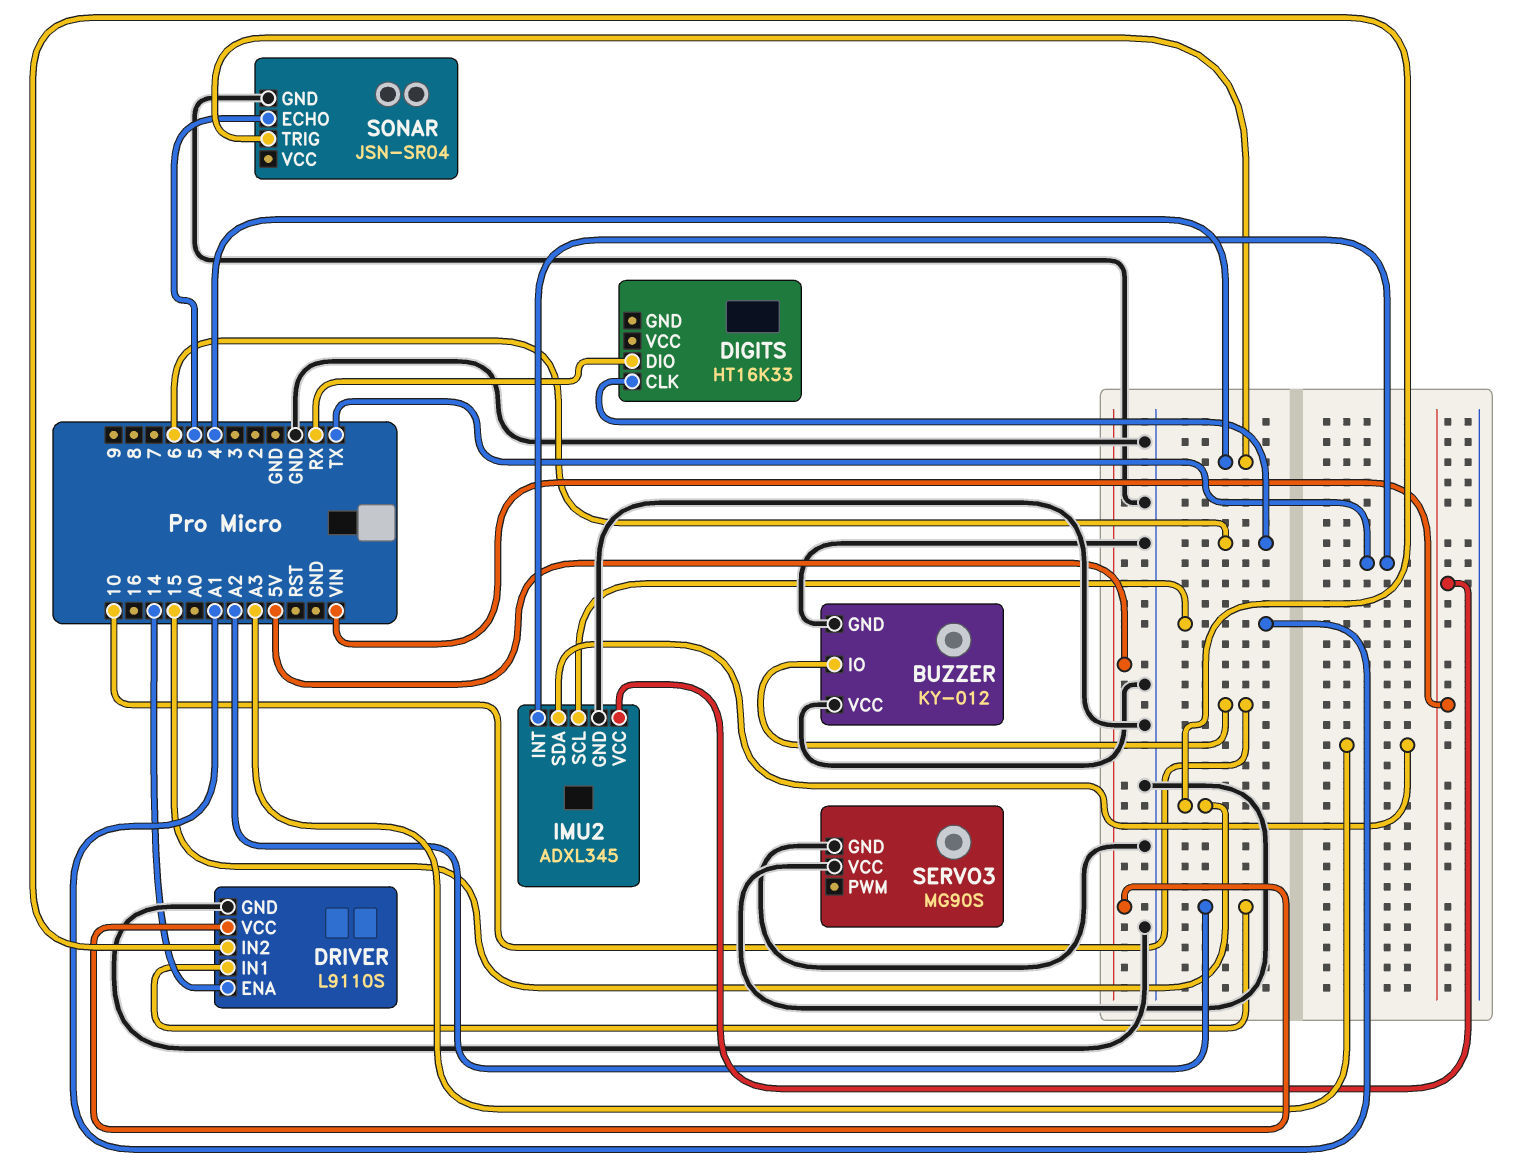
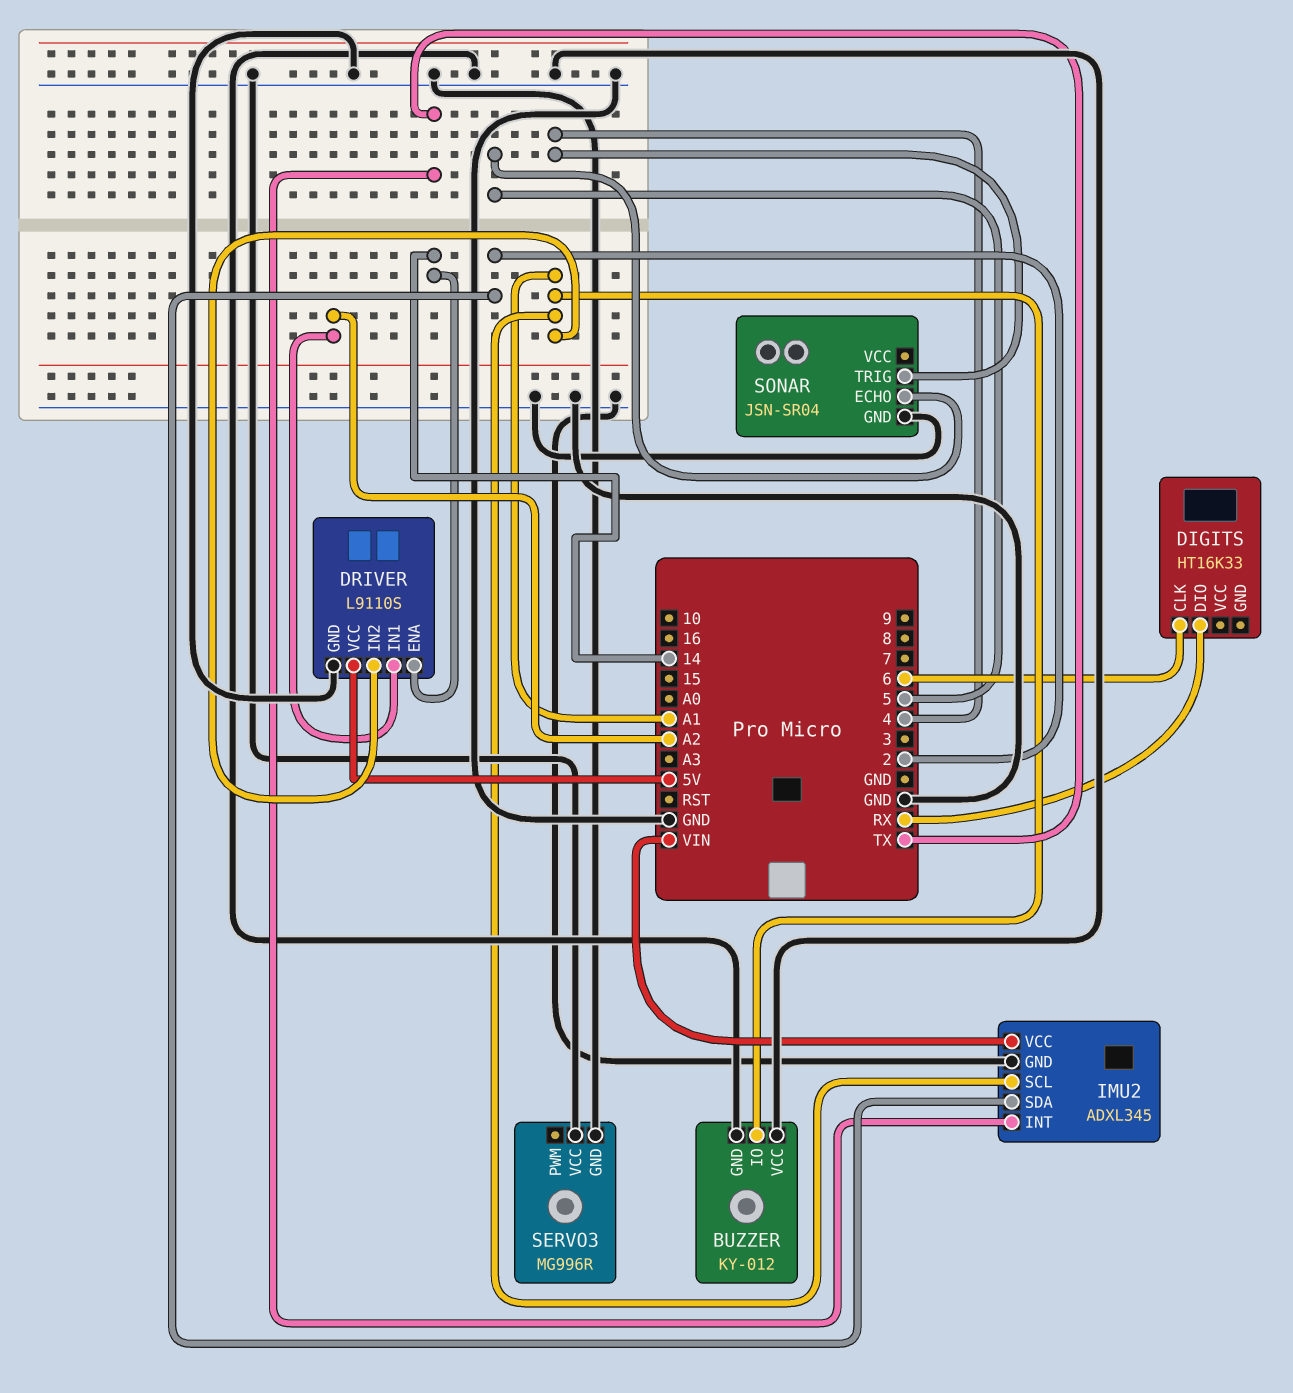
BUZZER pin IO: 10 -> A1
DRIVER pin IN2: 15 -> A1
IMU2 pin SDA: A3 -> 2
SERVO3: MG90S -> MG996R

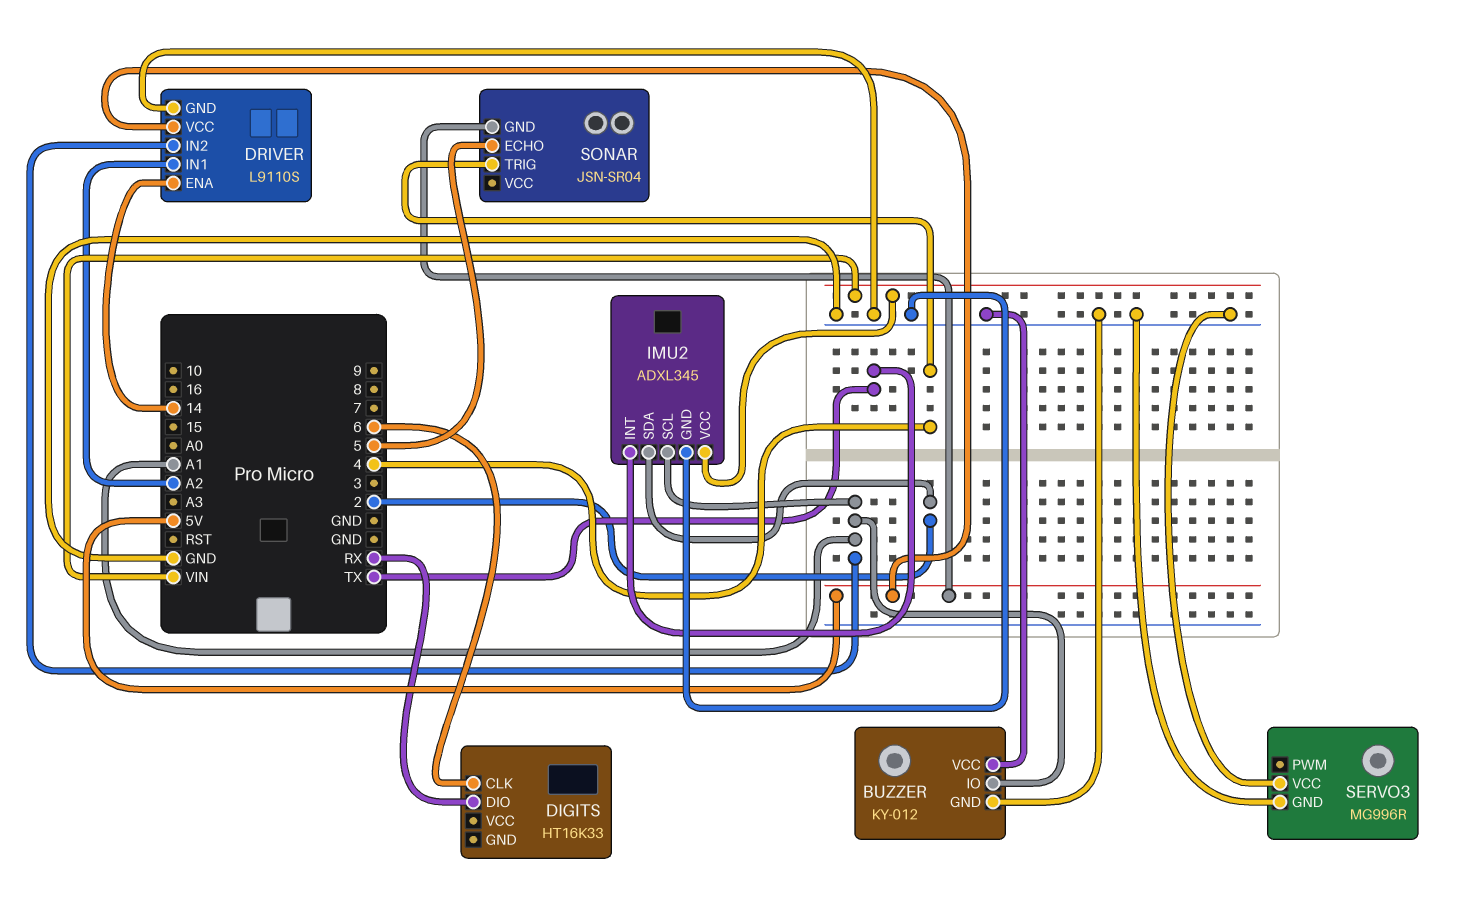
SONAR pin GND: GND -> 5V

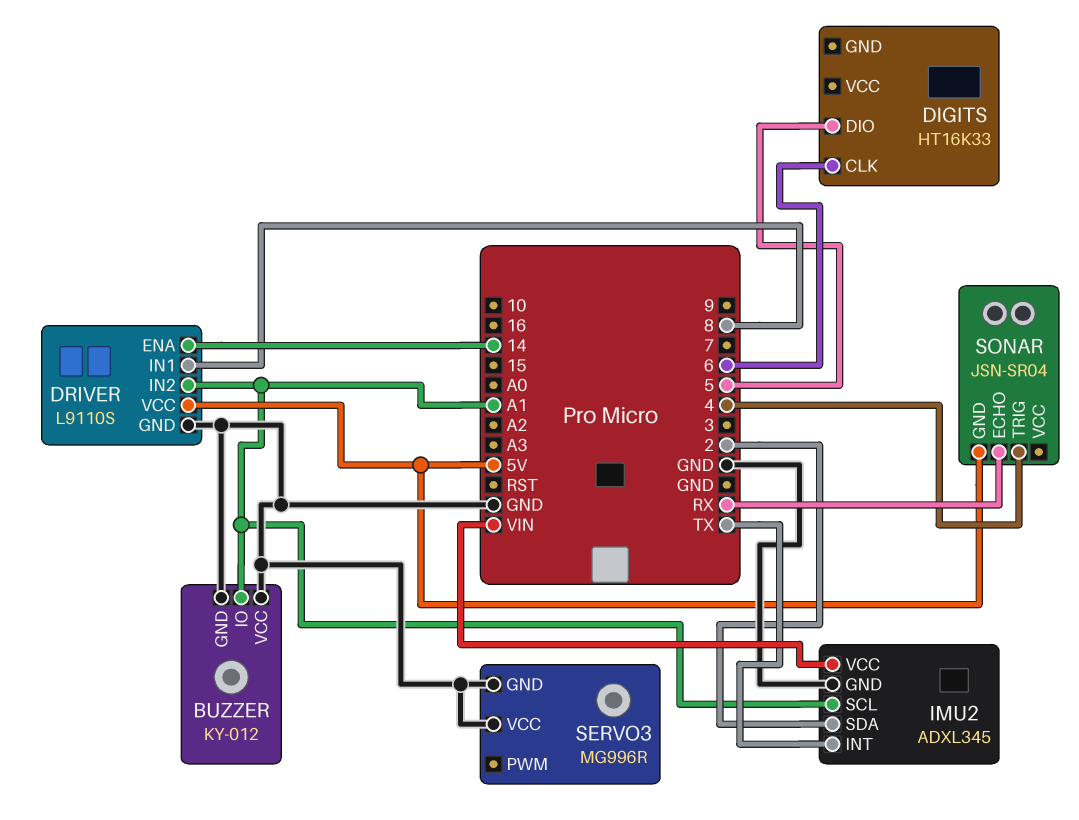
DIGITS pin DIO: RX -> 5
DRIVER pin IN1: A2 -> 8
SONAR pin ECHO: 5 -> RX

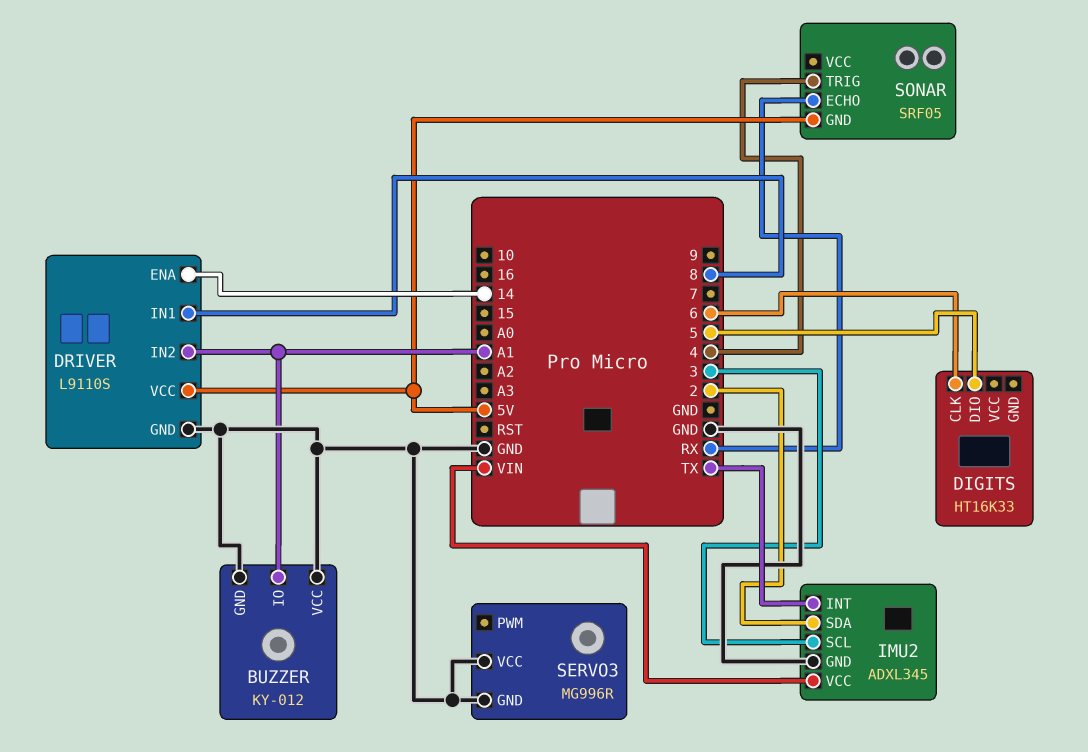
IMU2 pin SCL: A1 -> 3
SONAR: JSN-SR04 -> SRF05

